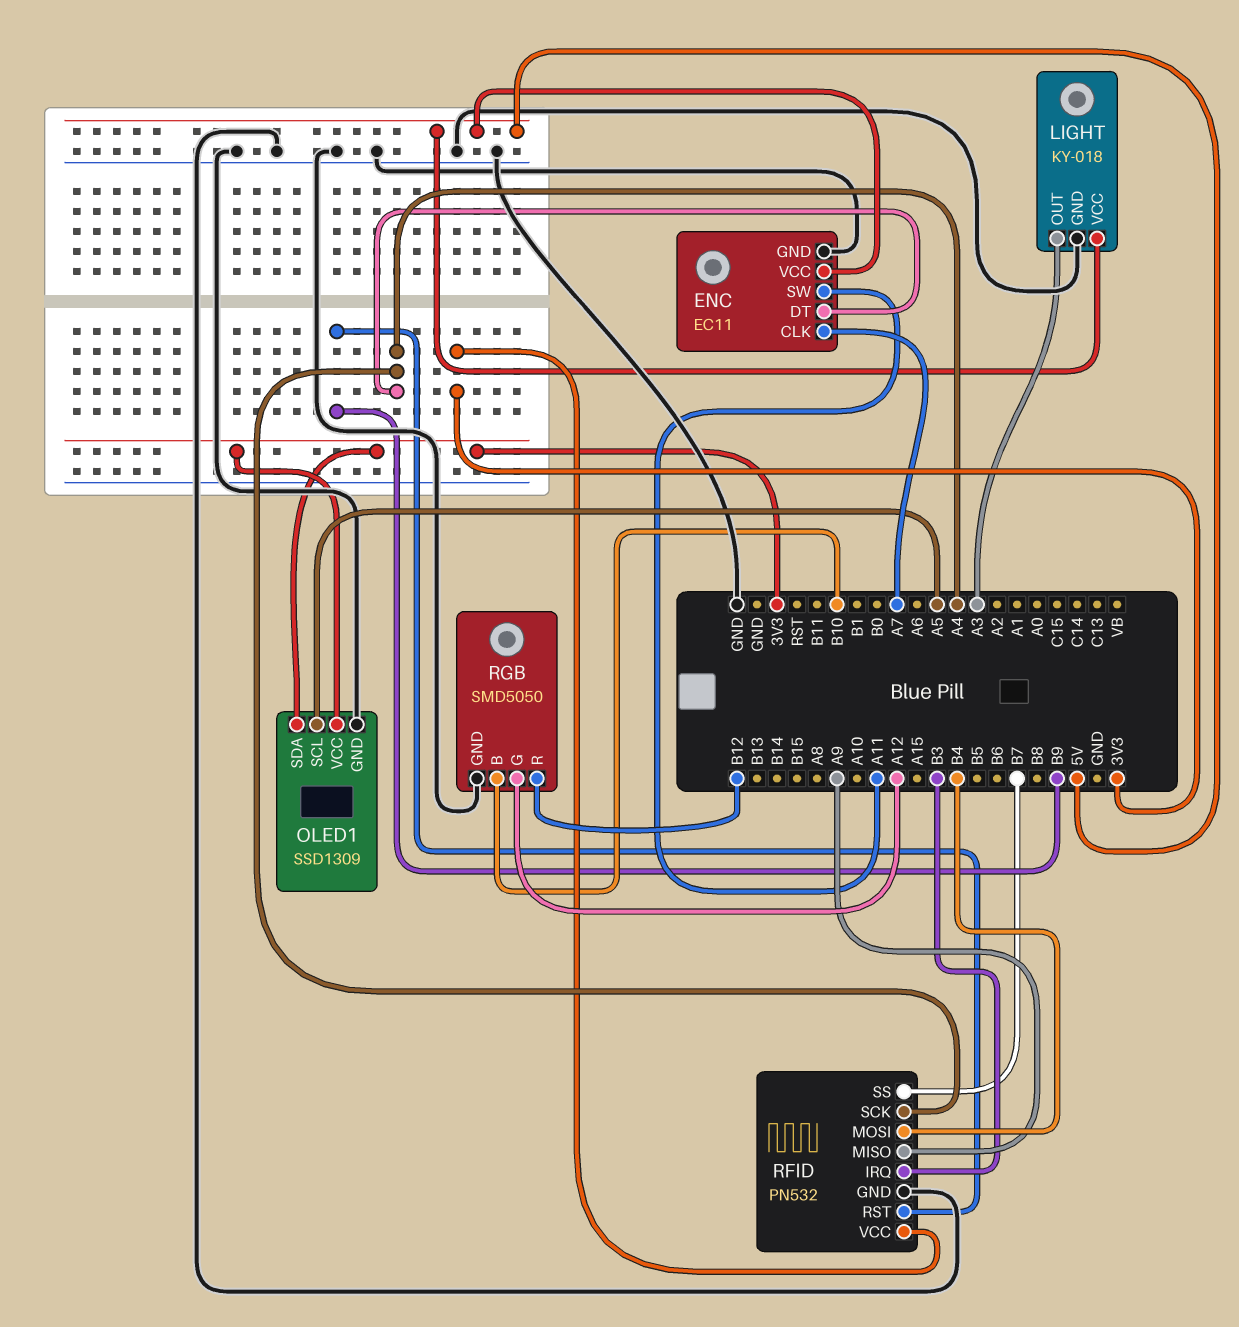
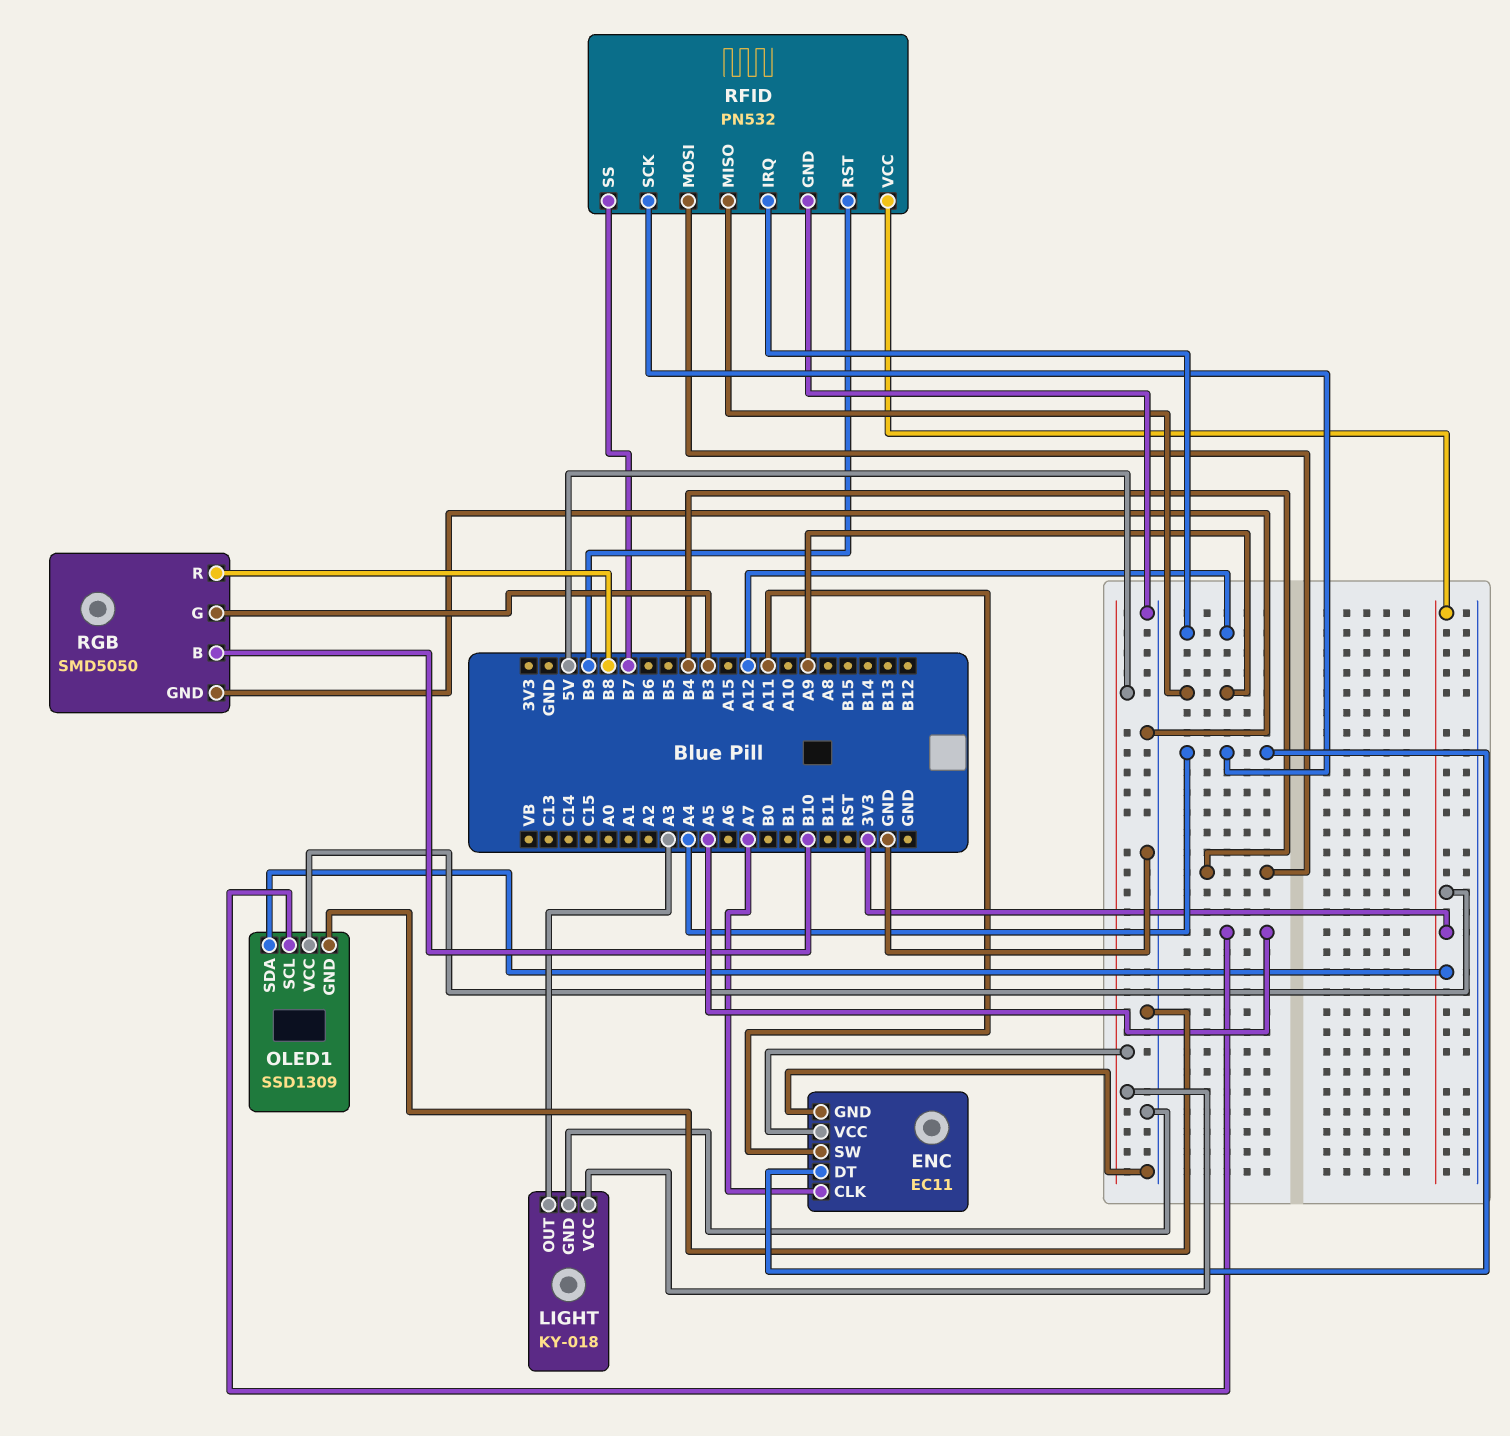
RFID pin IRQ: B3 -> A12
RGB pin G: A12 -> B3
RGB pin R: B12 -> B8

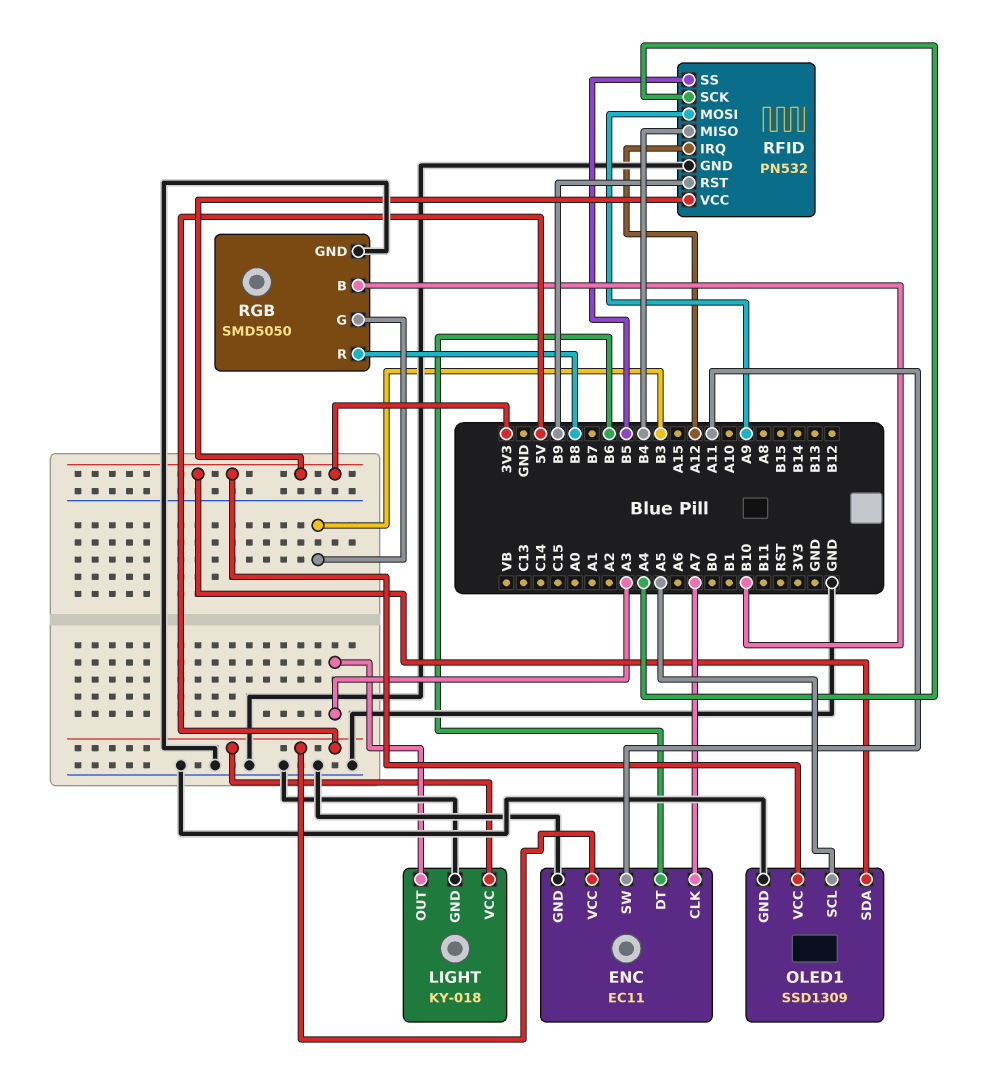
ENC pin DT: A4 -> B6
RFID pin MISO: A9 -> B4
RFID pin MOSI: B4 -> A9
RFID pin SS: B7 -> B5

